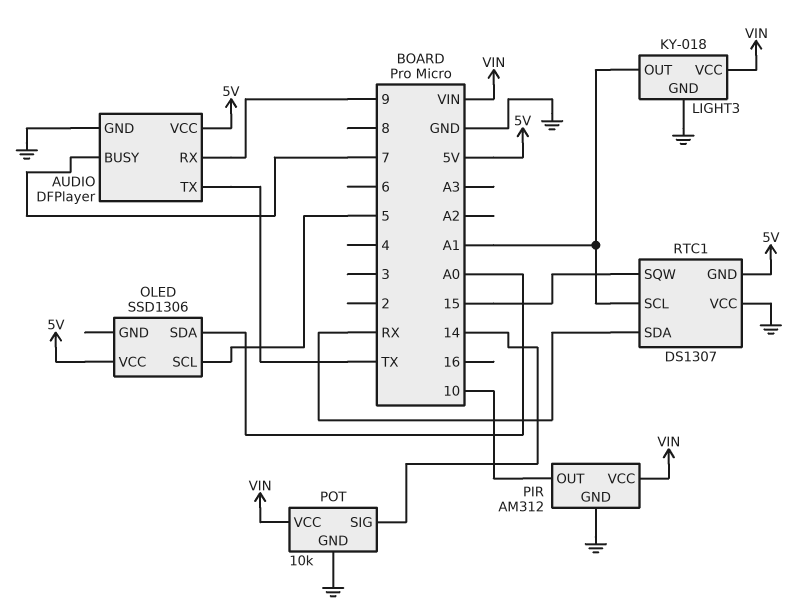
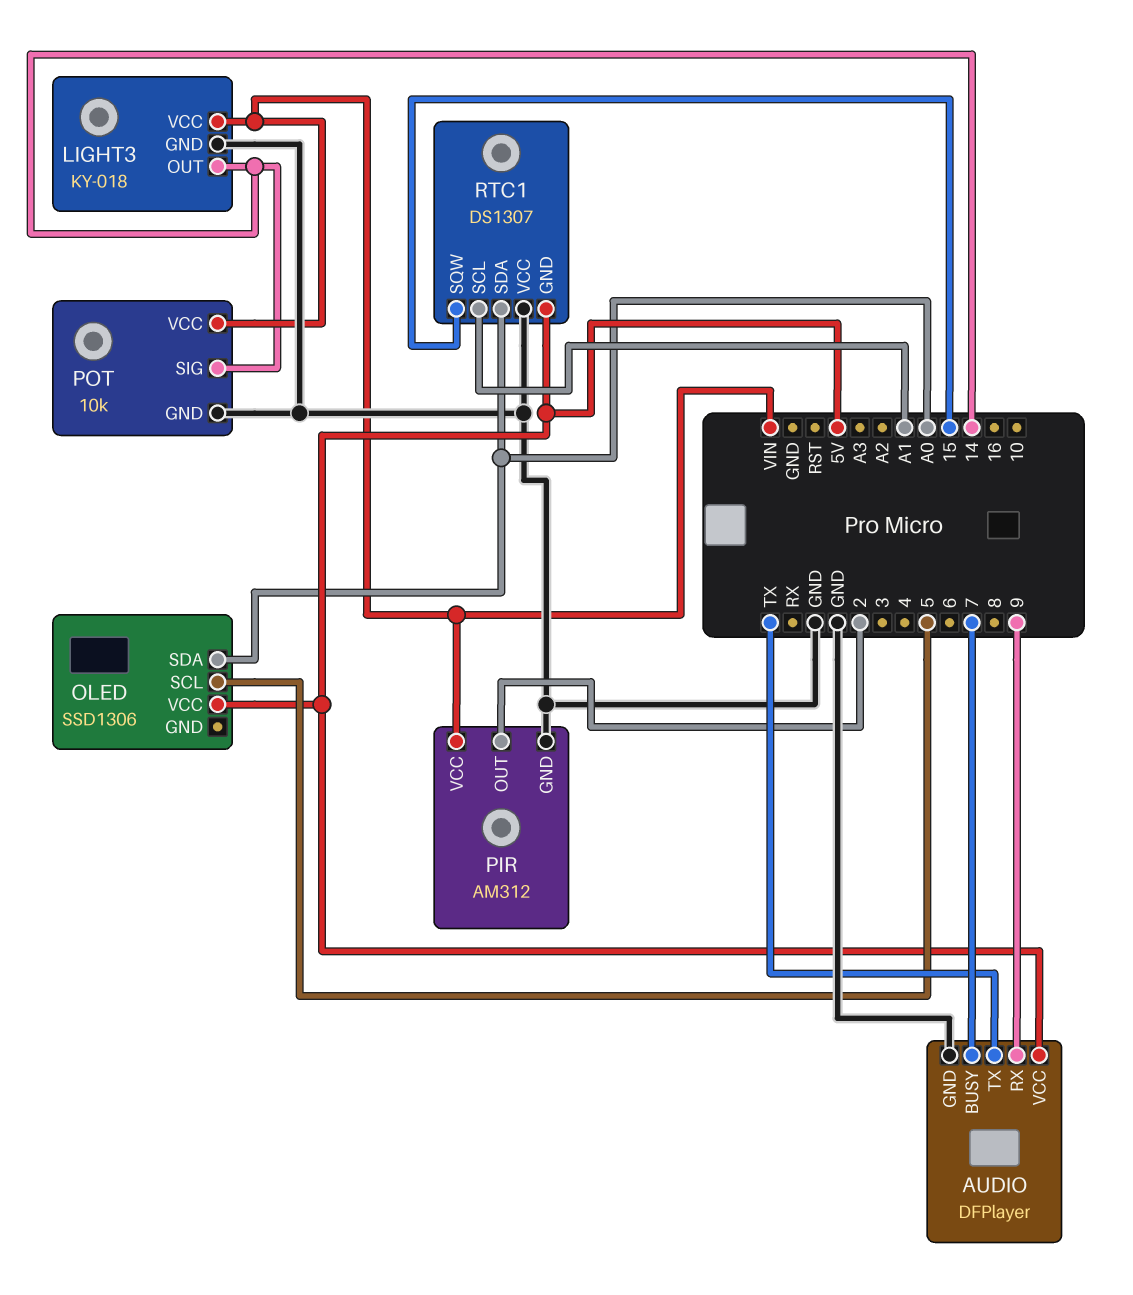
LIGHT3 pin OUT: A1 -> 14
PIR pin OUT: 10 -> 2
RTC1 pin SDA: RX -> A0

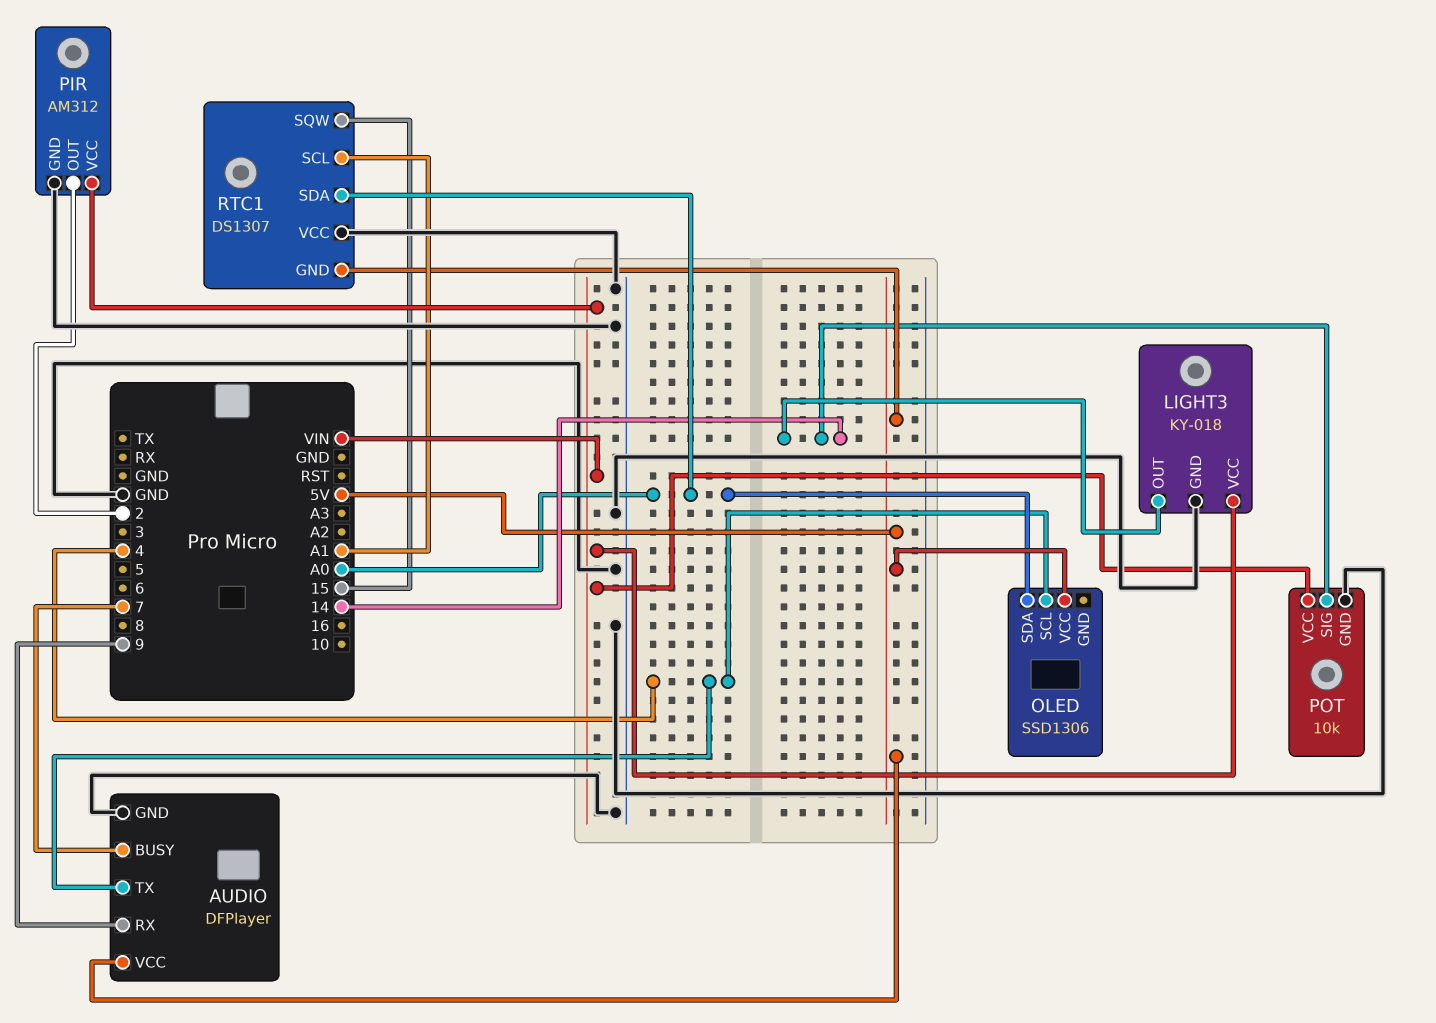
AUDIO pin TX: TX -> 4
OLED pin SCL: 5 -> 4

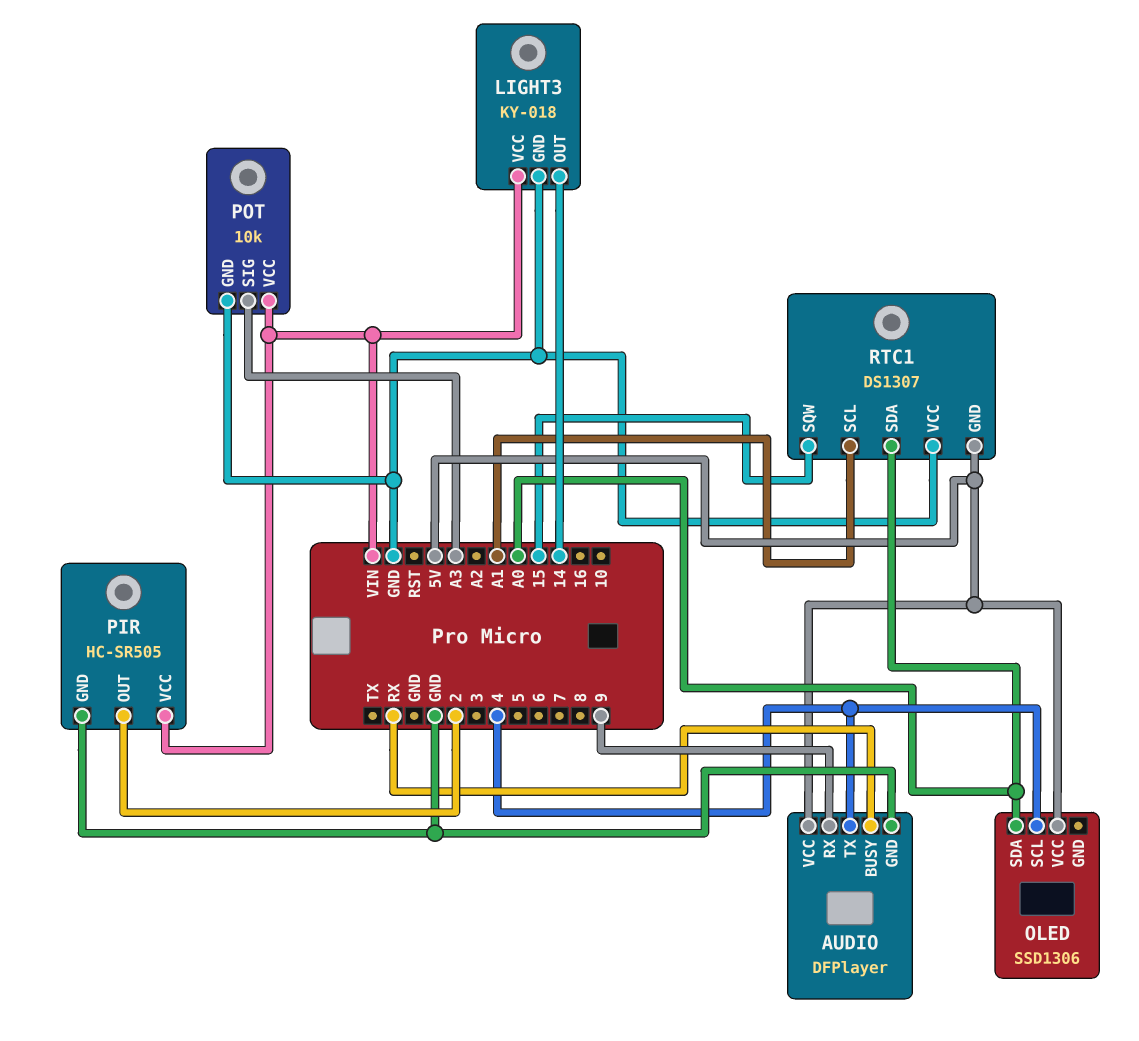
AUDIO pin BUSY: 7 -> RX
PIR: AM312 -> HC-SR505
POT pin SIG: 14 -> A3

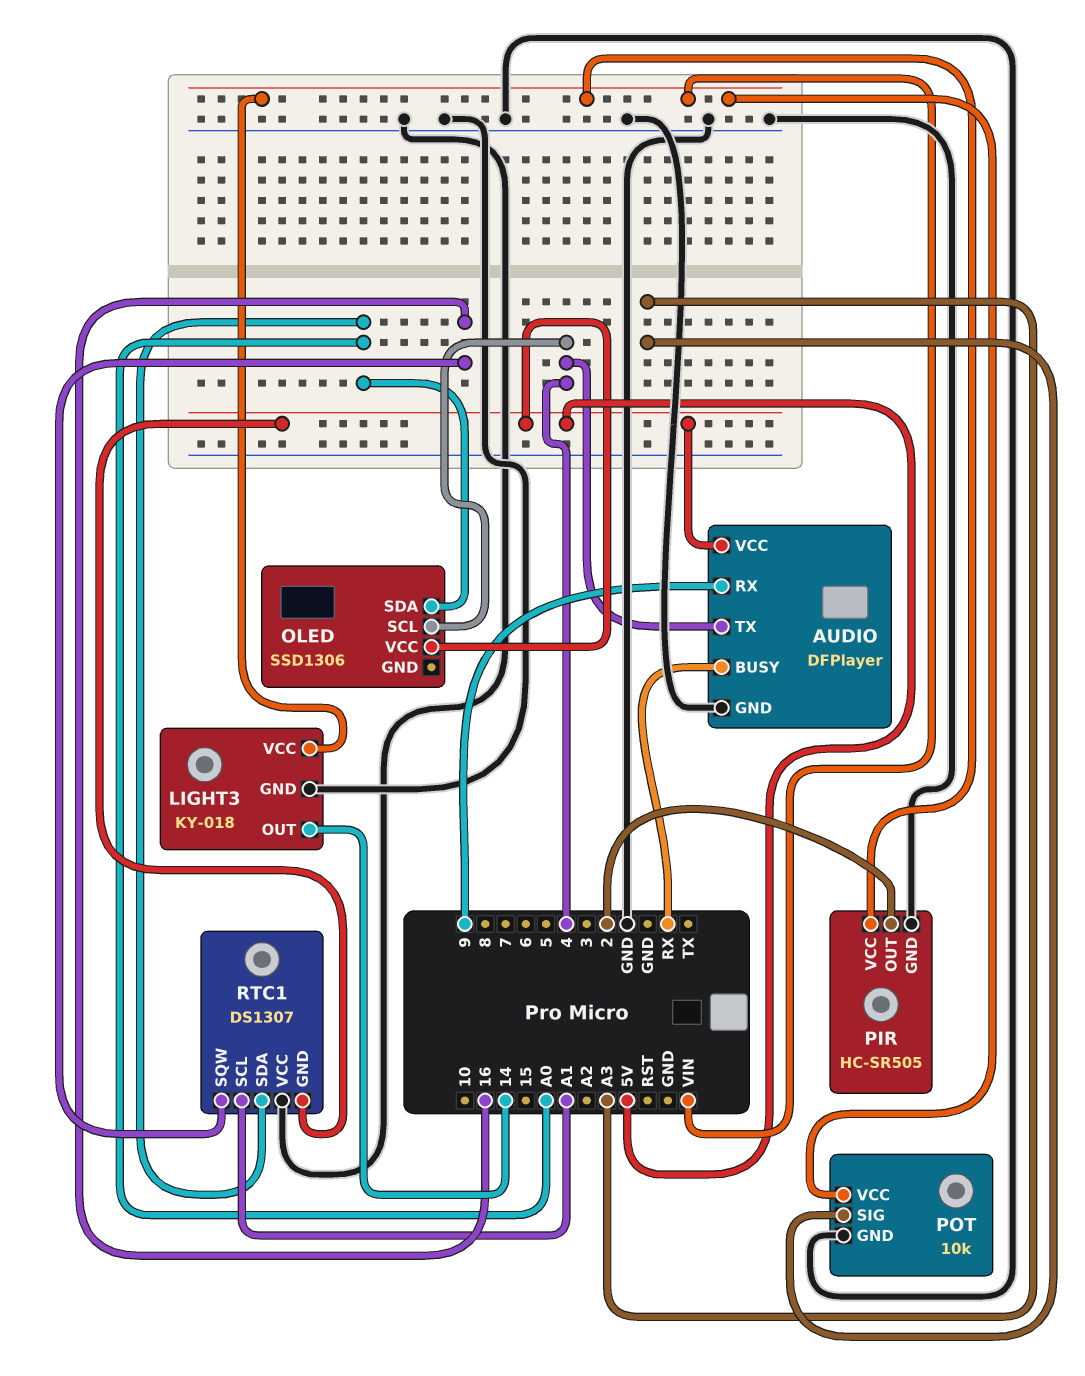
RTC1 pin SQW: 15 -> 16

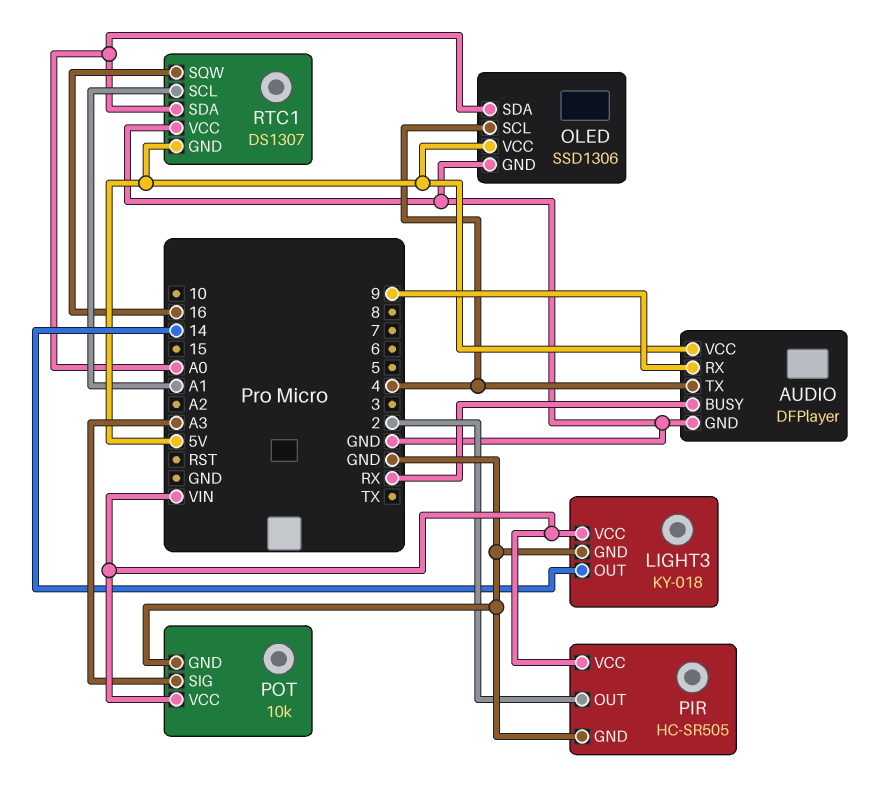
OLED pin GND: none -> GND

